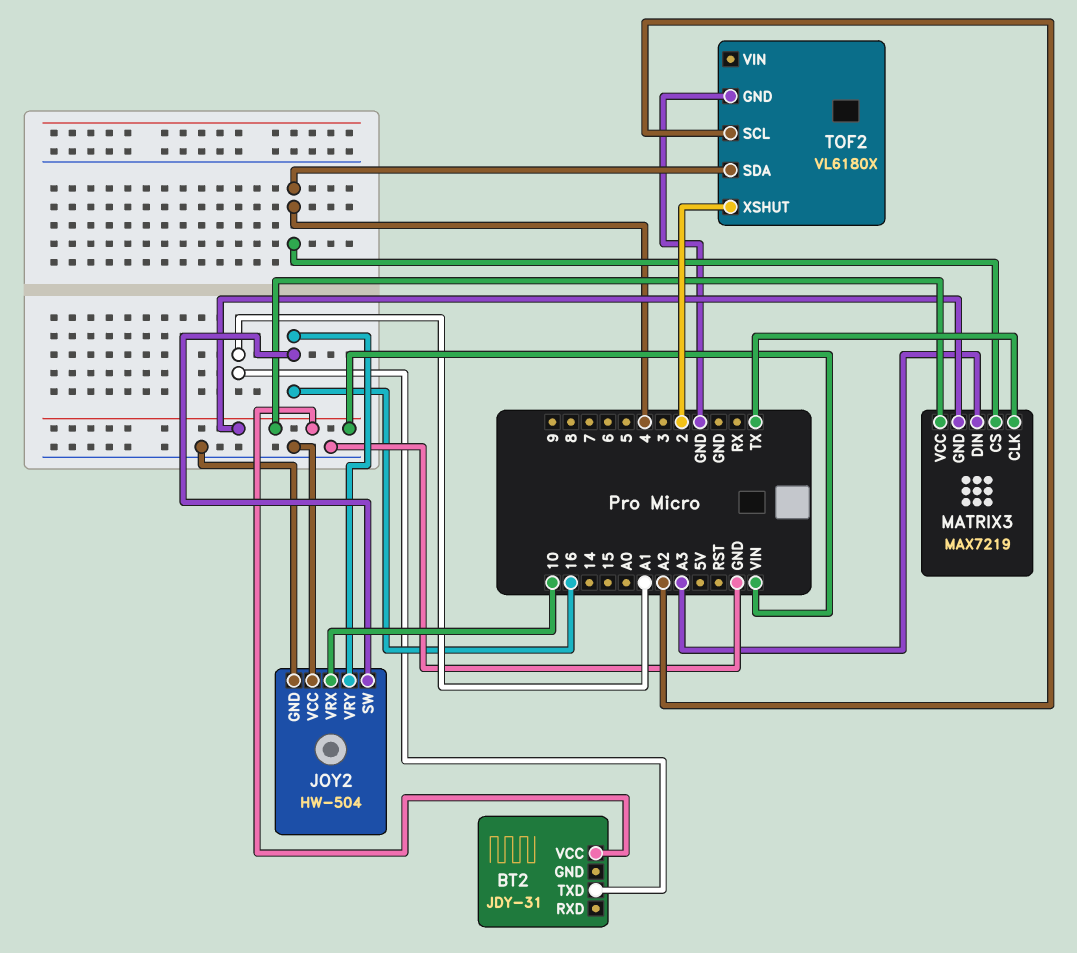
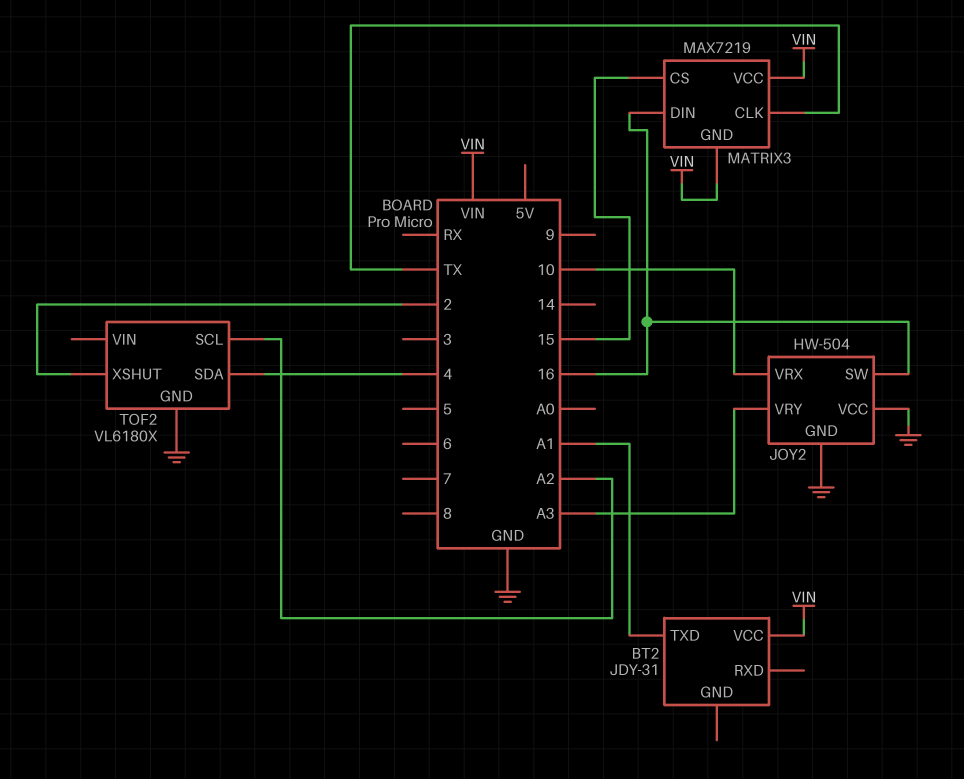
JOY2 pin VRY: 16 -> A3
MATRIX3 pin CS: 4 -> 15
MATRIX3 pin DIN: A3 -> 16

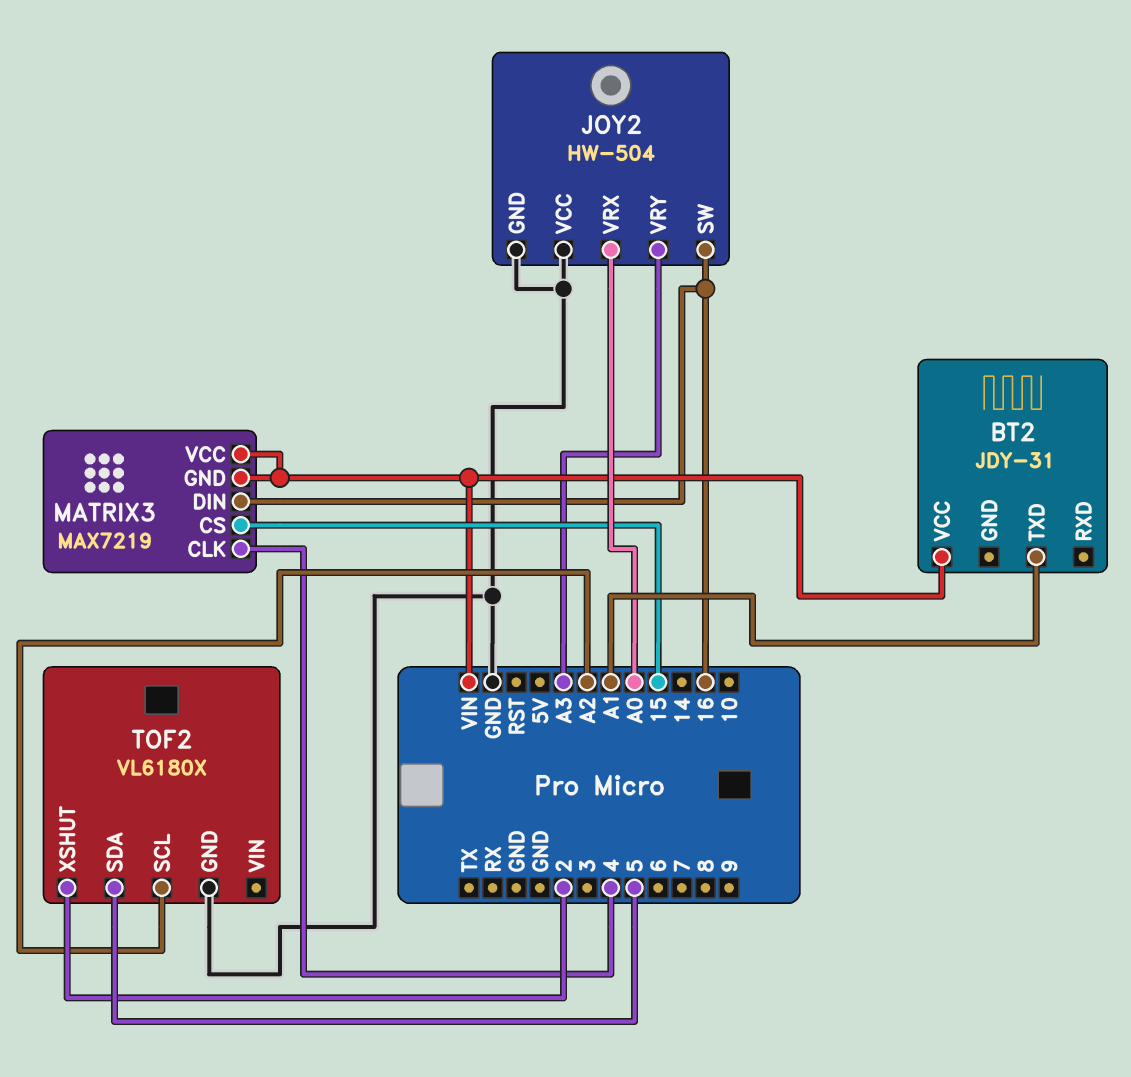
JOY2 pin VRX: 10 -> A0
MATRIX3 pin CLK: TX -> 4
TOF2 pin SDA: 4 -> 5

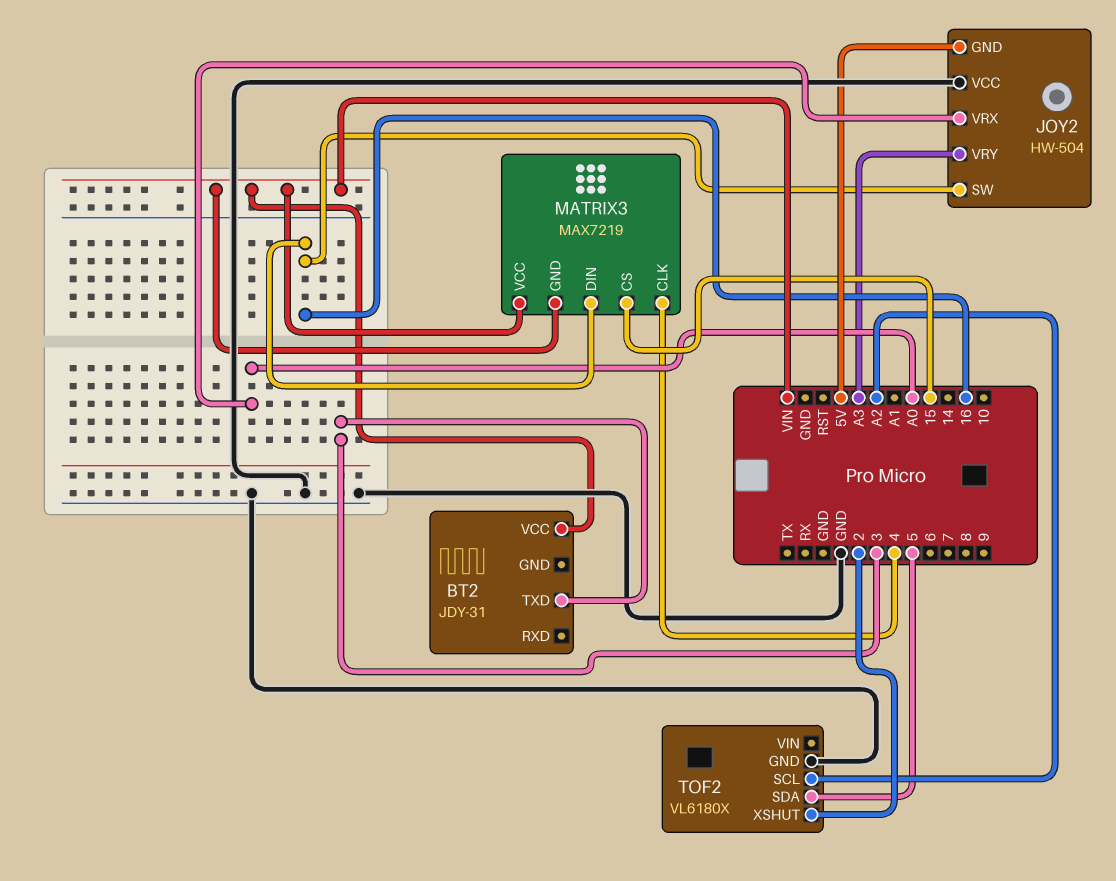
BT2 pin TXD: A1 -> 3
JOY2 pin GND: GND -> 5V

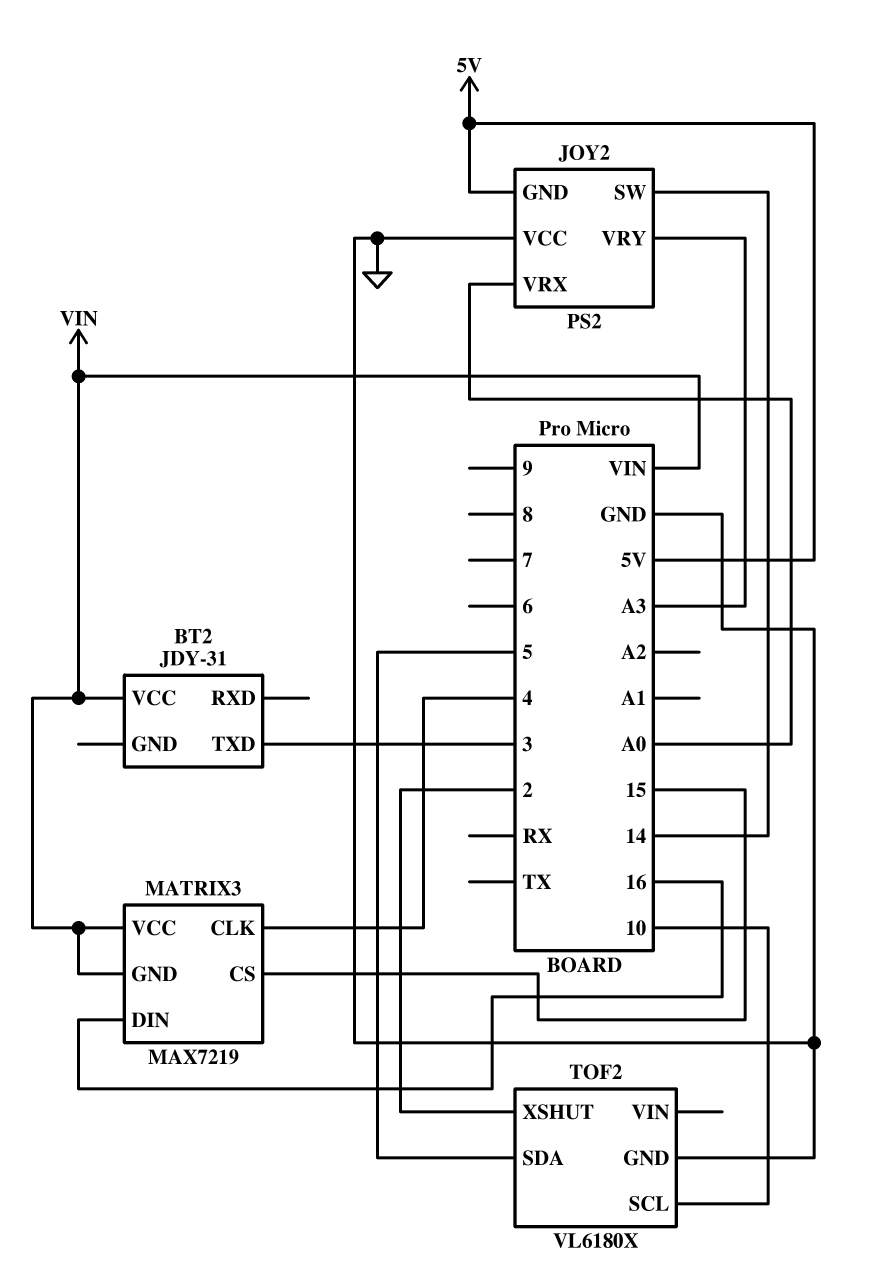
JOY2: HW-504 -> PS2
JOY2 pin SW: 16 -> 14
TOF2 pin SCL: A2 -> 10

